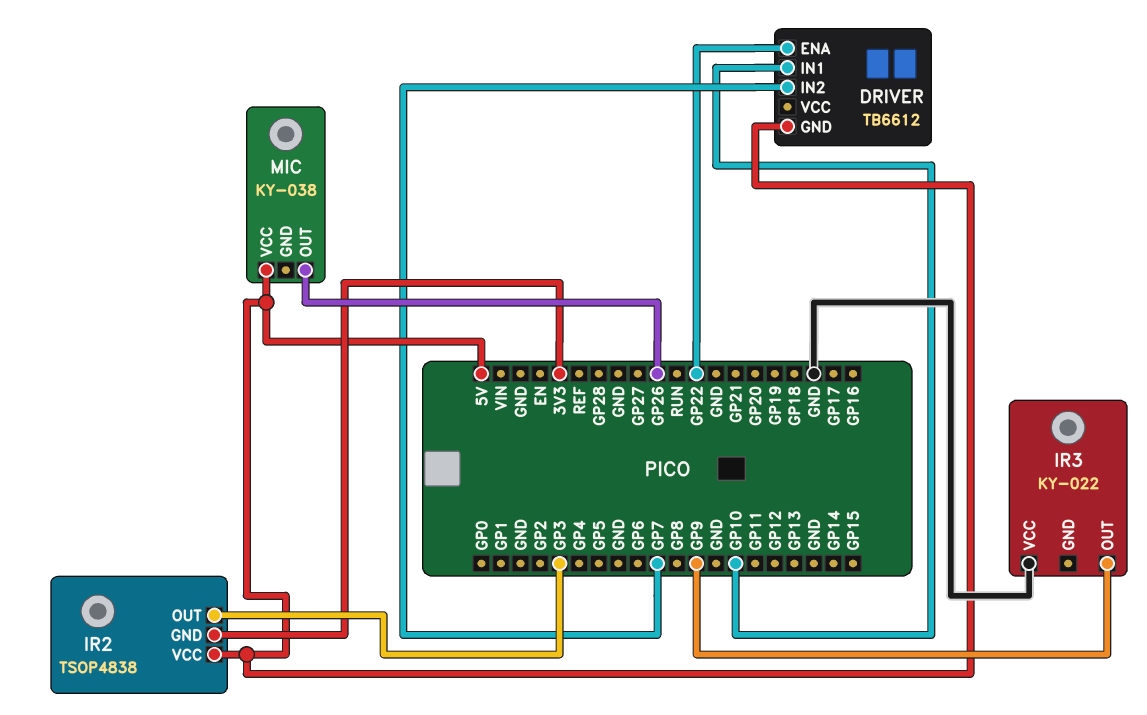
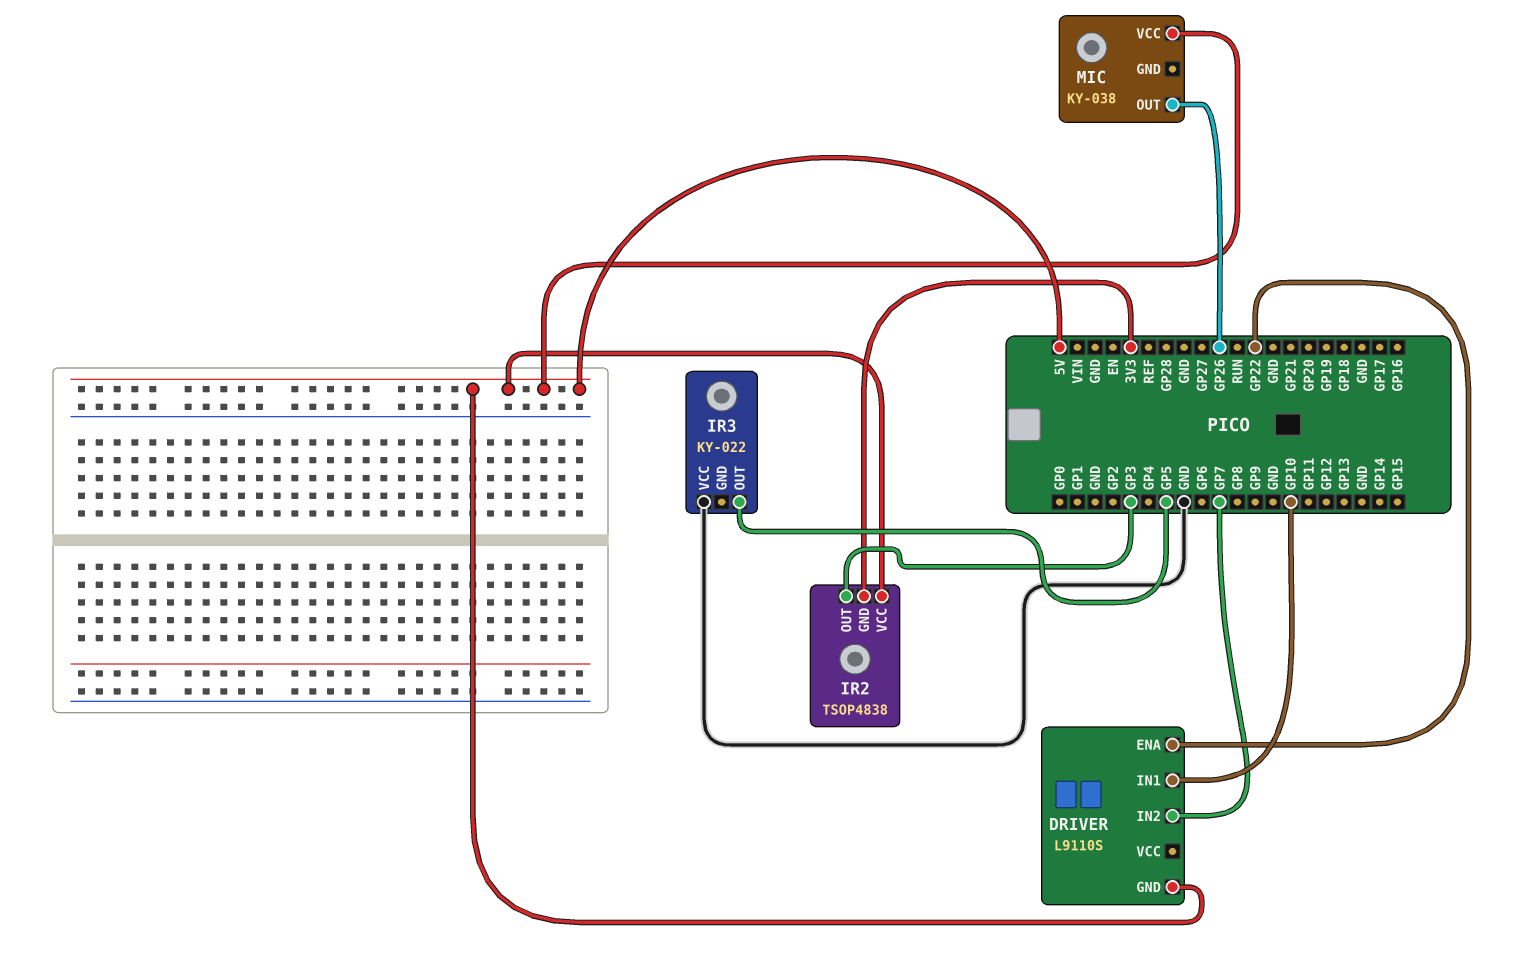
DRIVER: TB6612 -> L9110S
IR3 pin OUT: GP9 -> GP5

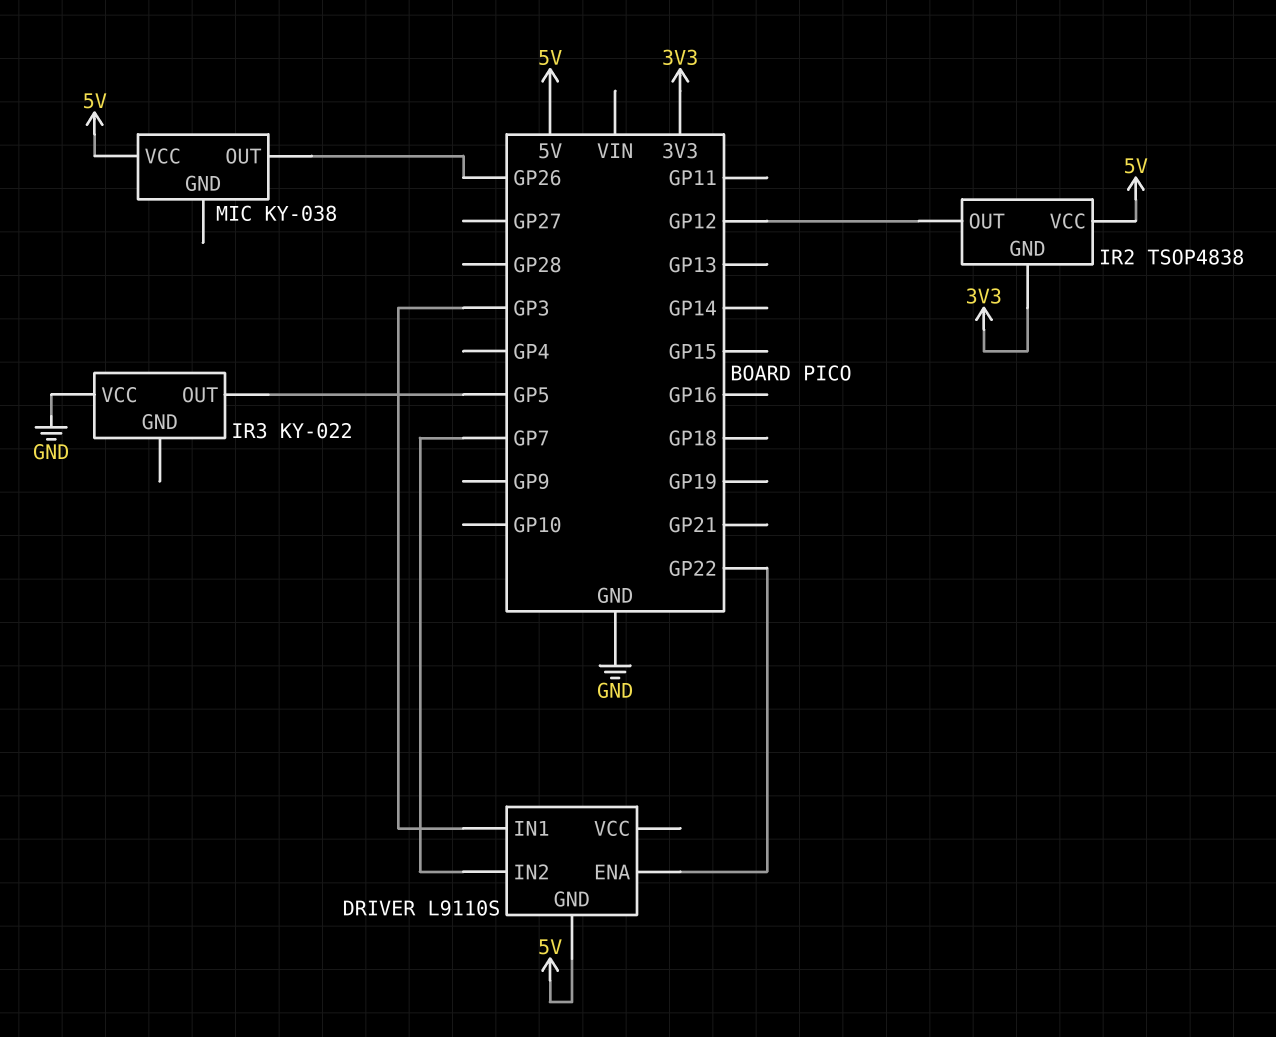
DRIVER pin IN1: GP10 -> GP3
IR2 pin OUT: GP3 -> GP12

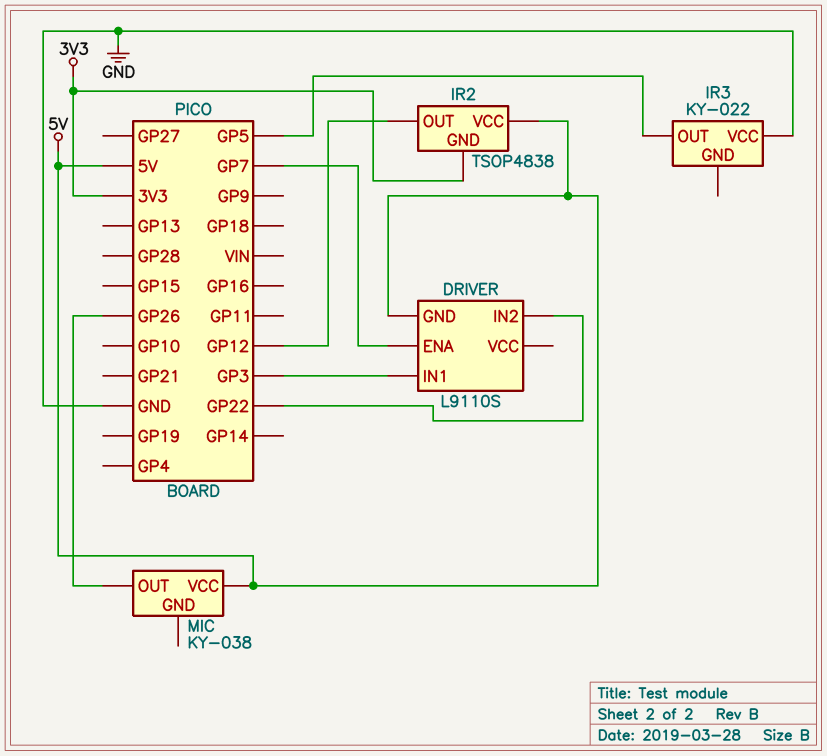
DRIVER pin ENA: GP22 -> GP7
DRIVER pin IN2: GP7 -> GP22

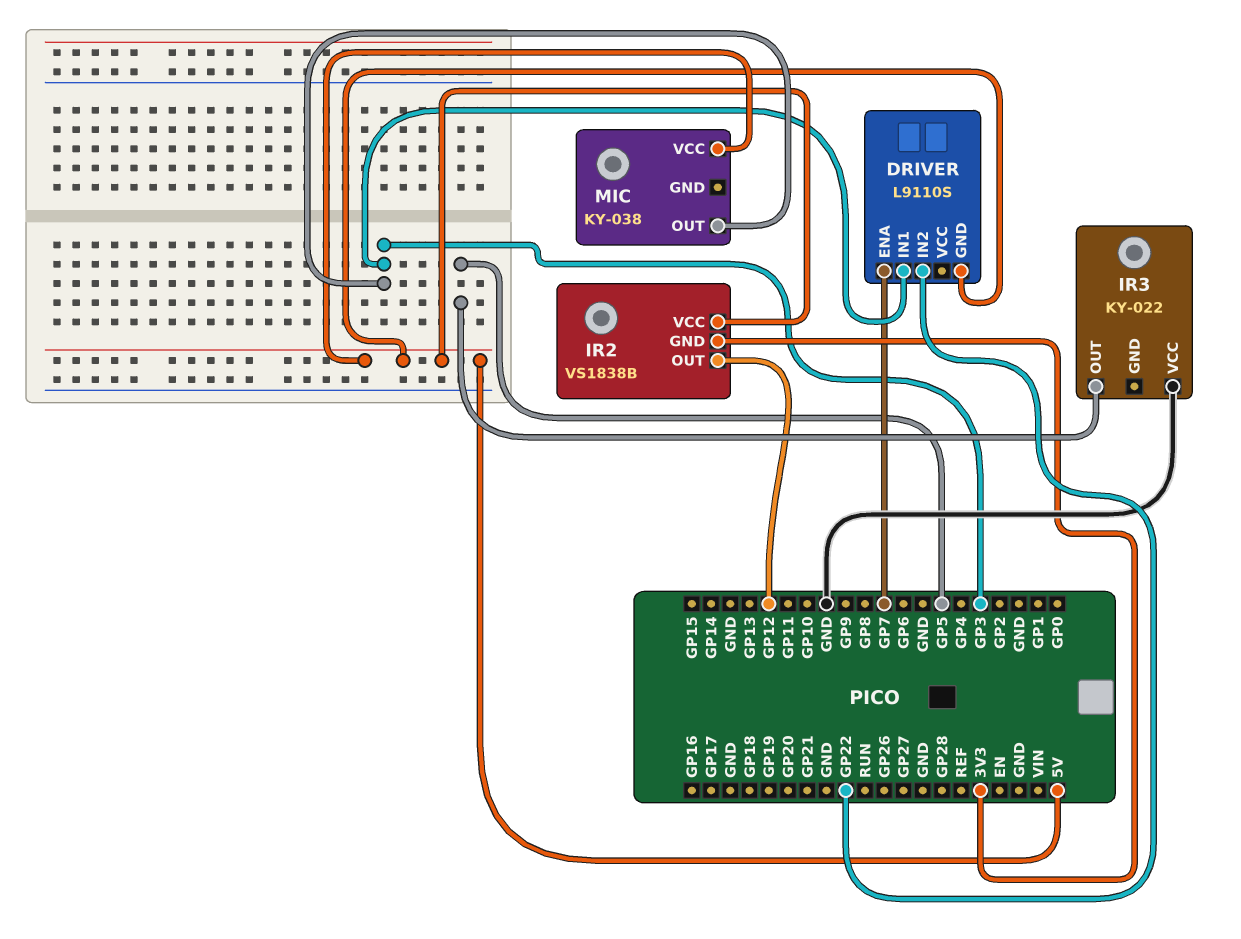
IR2: TSOP4838 -> VS1838B
MIC pin OUT: GP26 -> GP3

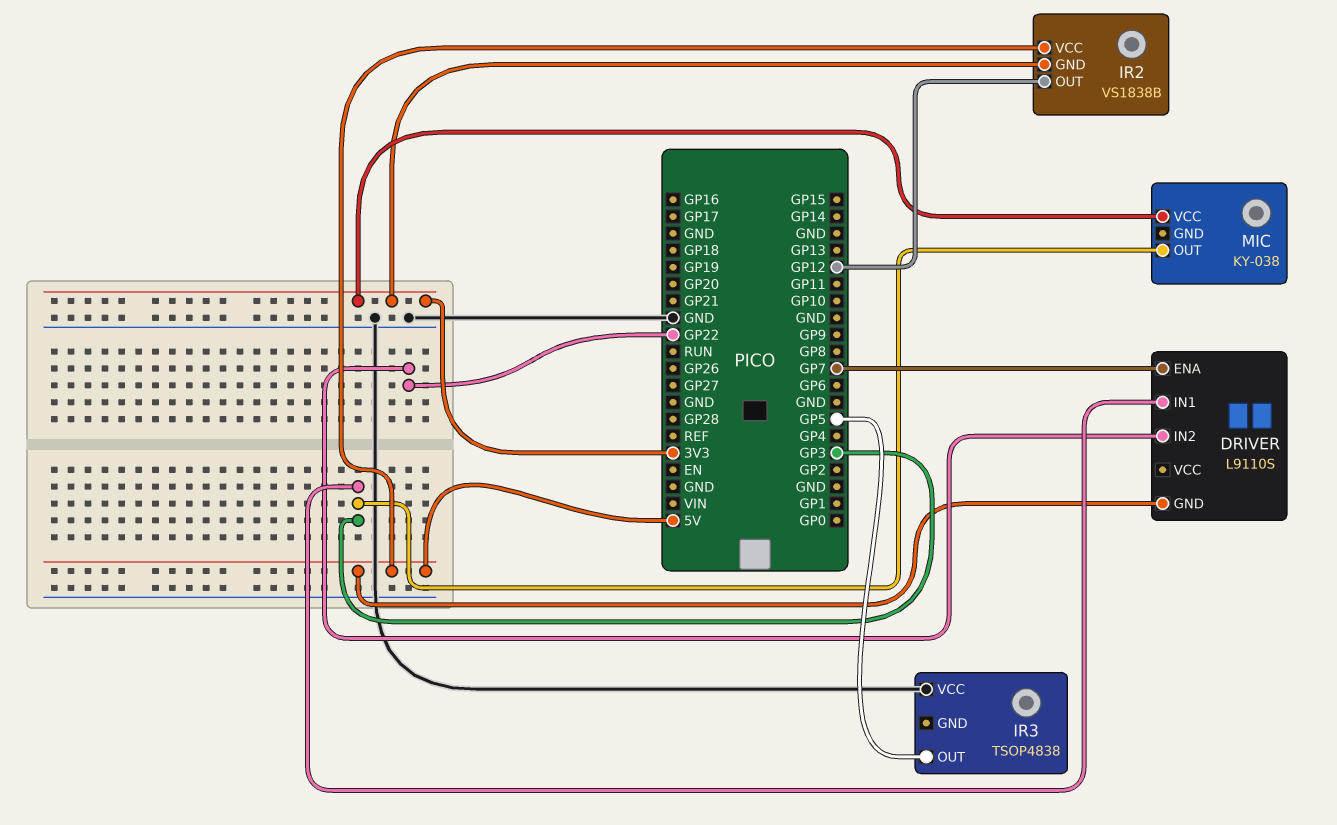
IR3: KY-022 -> TSOP4838
MIC pin VCC: 5V -> 3V3

